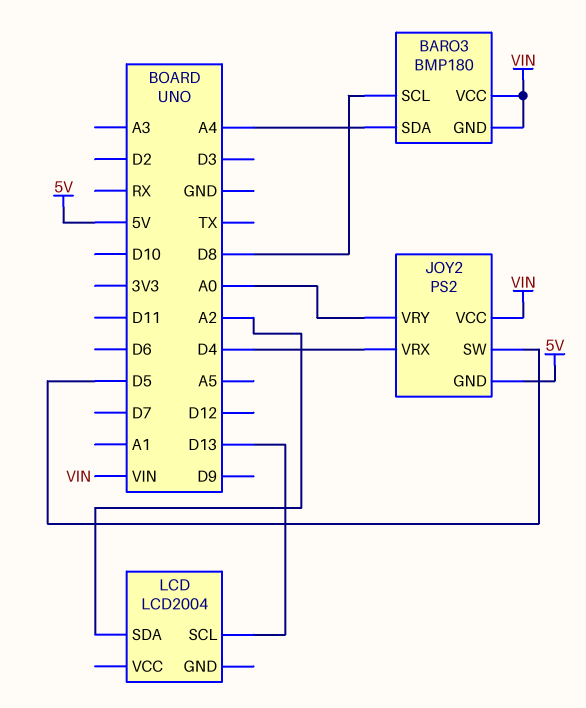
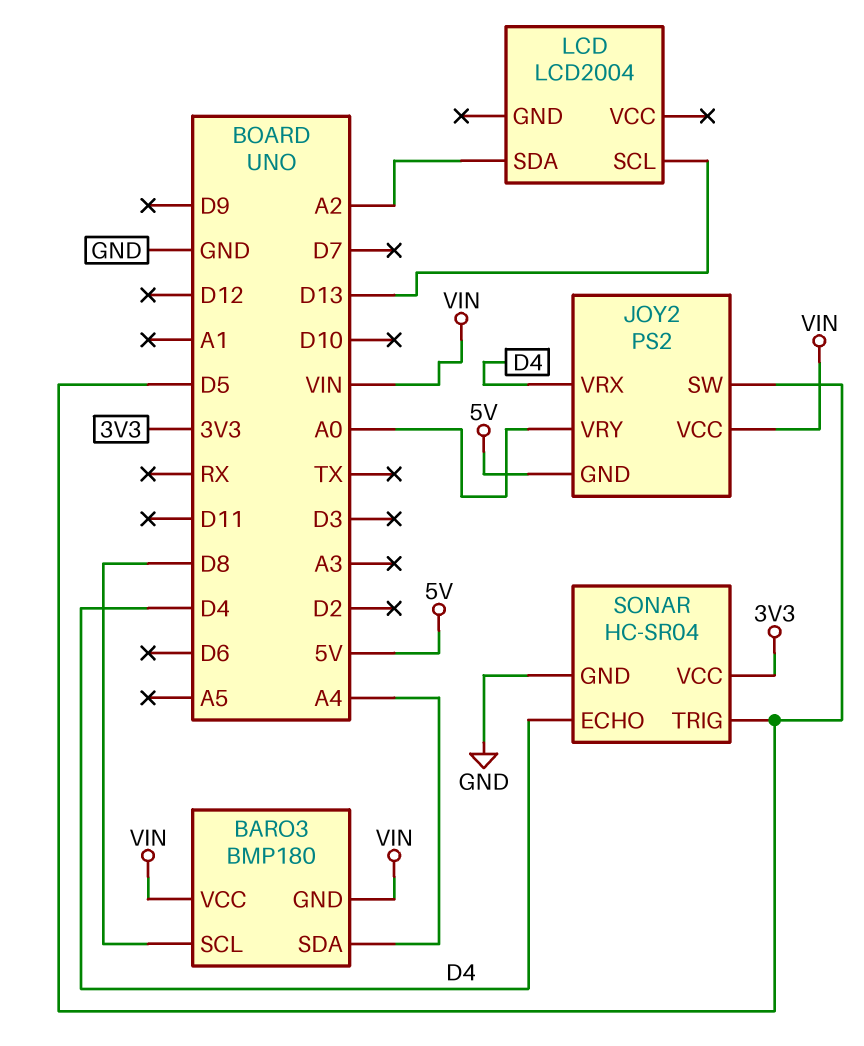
SONAR: none -> HC-SR04
SONAR pin ECHO: none -> D4
SONAR pin GND: none -> GND
SONAR pin TRIG: none -> D5
SONAR pin VCC: none -> 3V3

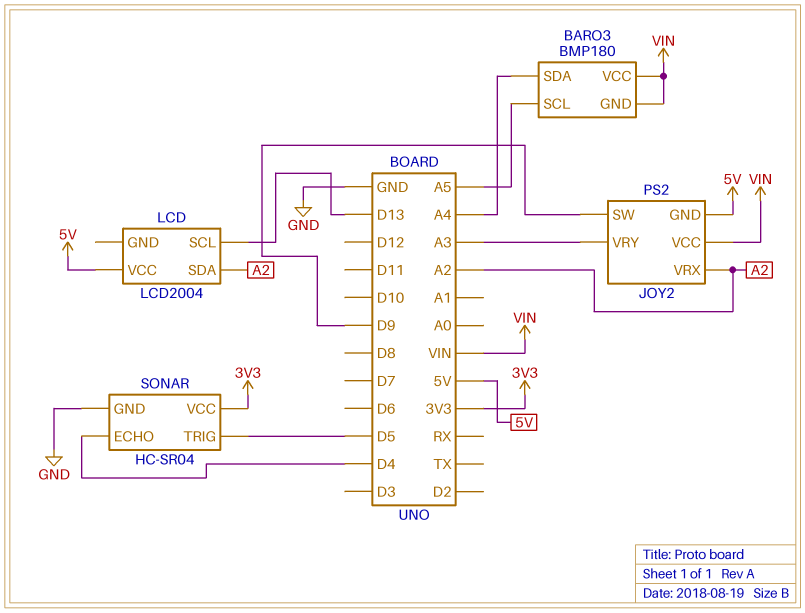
BARO3 pin SCL: D8 -> A5
JOY2 pin SW: D5 -> D9
JOY2 pin VRX: D4 -> A2
JOY2 pin VRY: A0 -> A3
LCD pin VCC: none -> 5V

